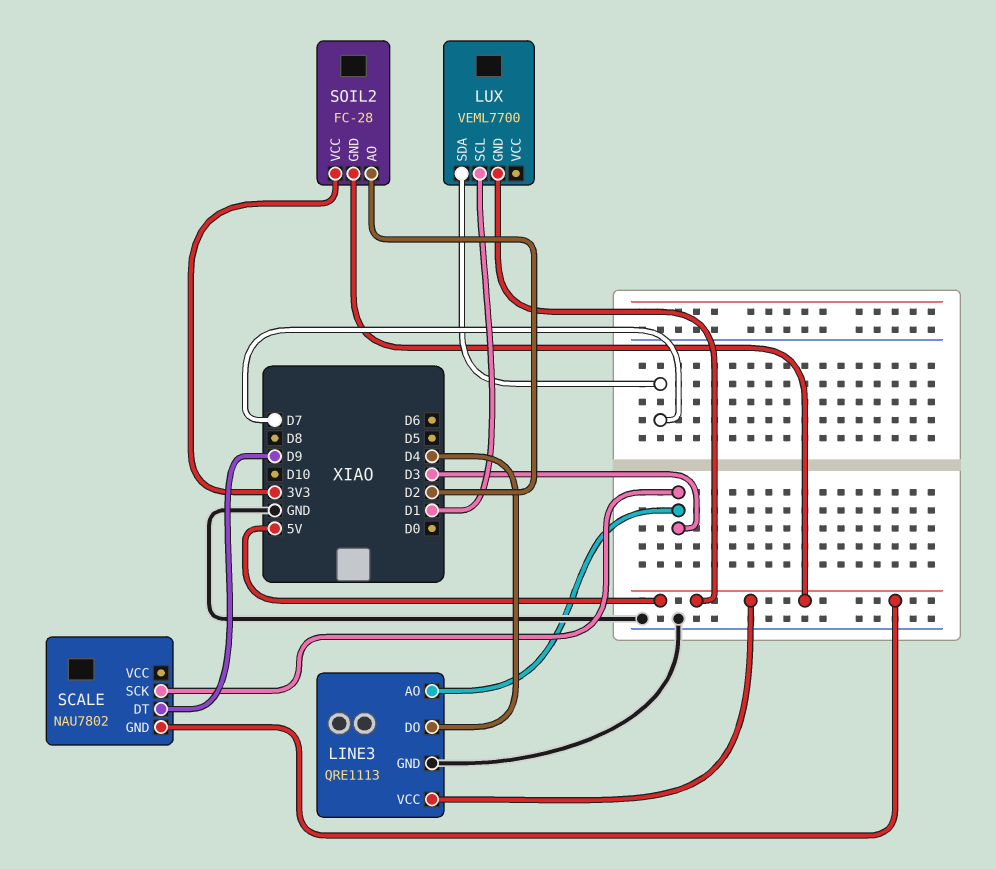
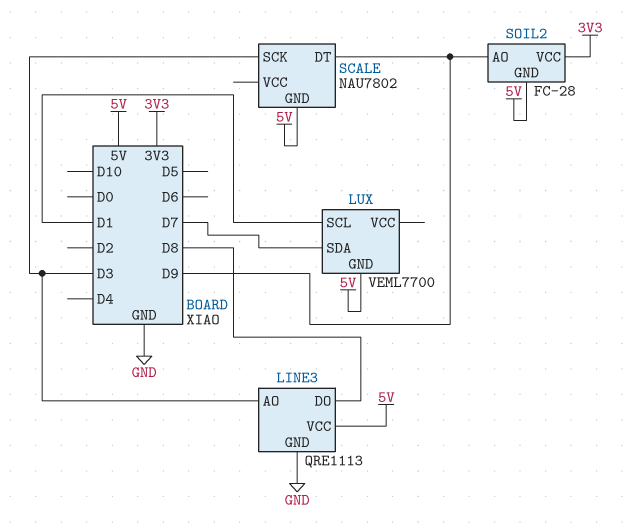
LINE3 pin DO: D4 -> D8
SOIL2 pin AO: D2 -> D9

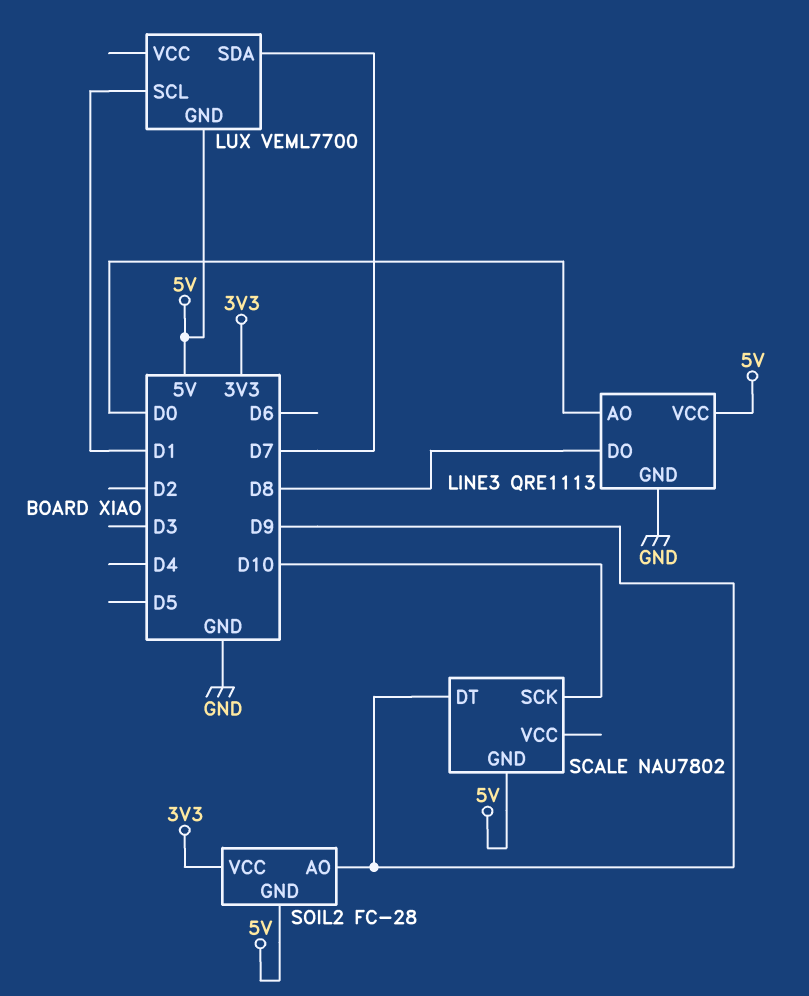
LINE3 pin AO: D3 -> D0
SCALE pin SCK: D3 -> D10

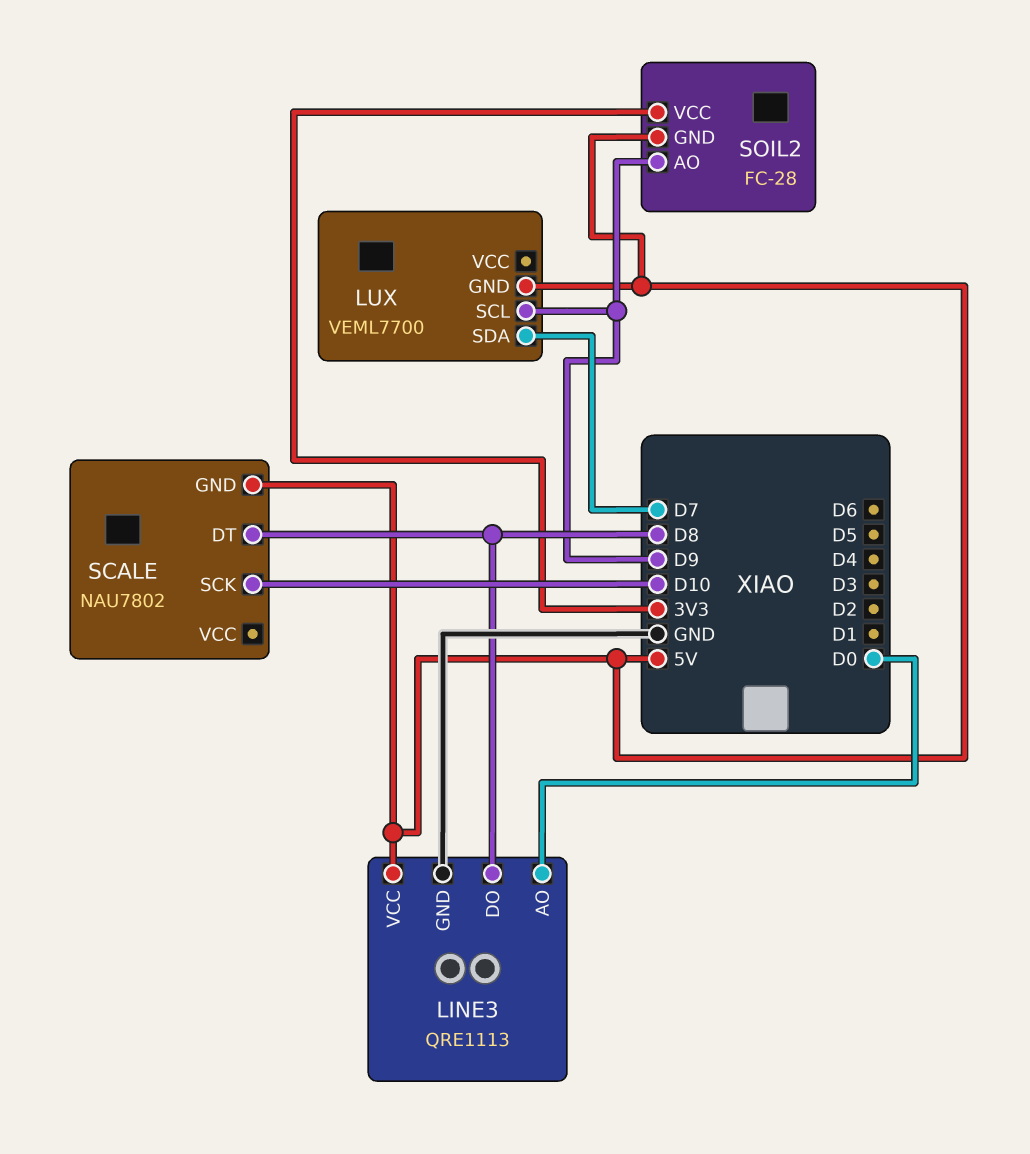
LUX pin SCL: D1 -> D9
SCALE pin DT: D9 -> D8

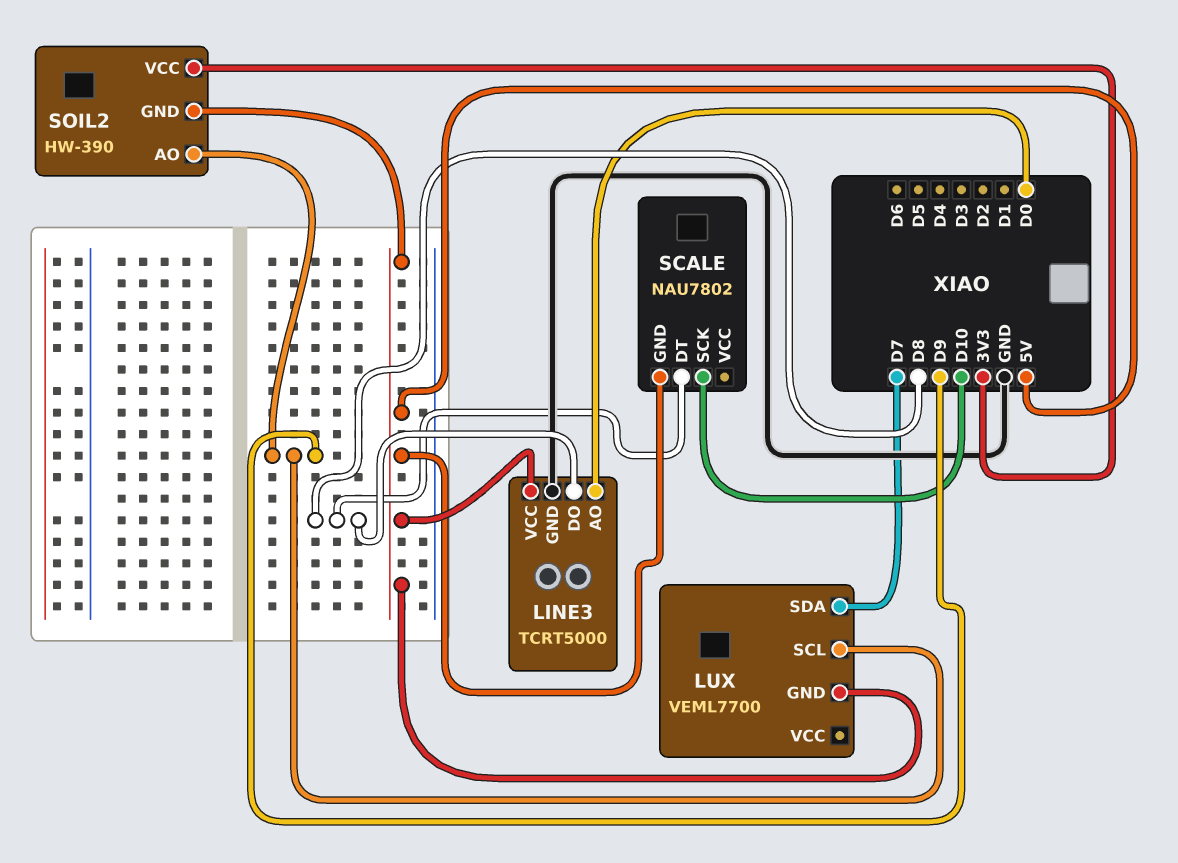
LINE3: QRE1113 -> TCRT5000
SOIL2: FC-28 -> HW-390

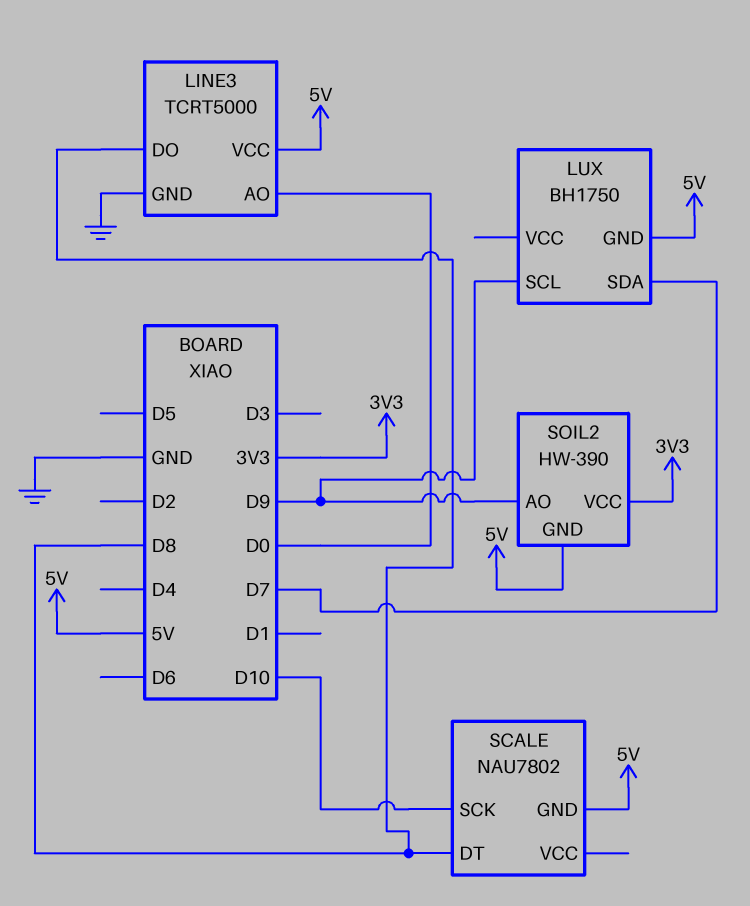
LUX: VEML7700 -> BH1750

